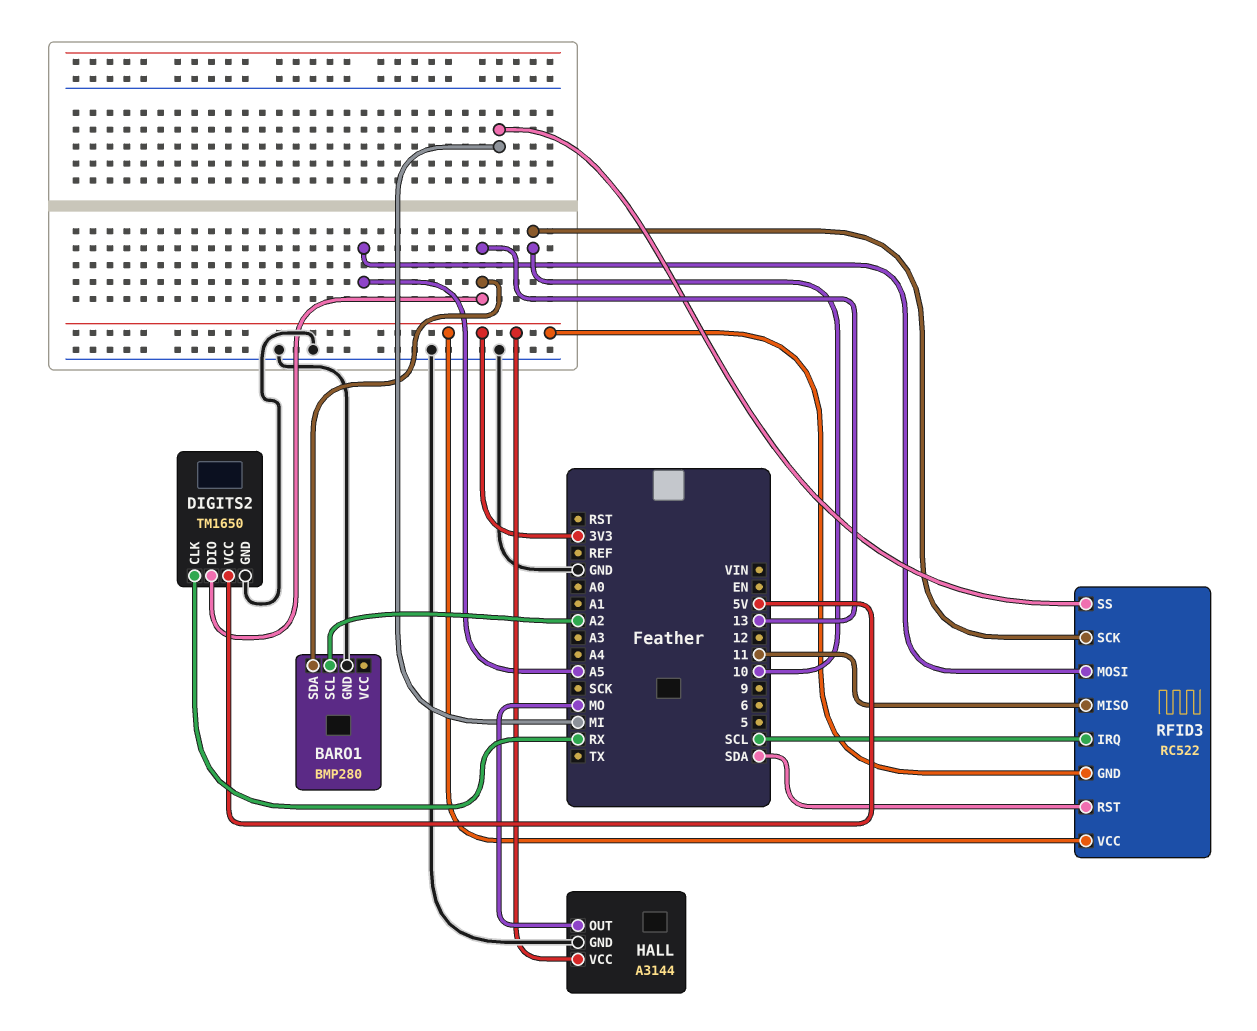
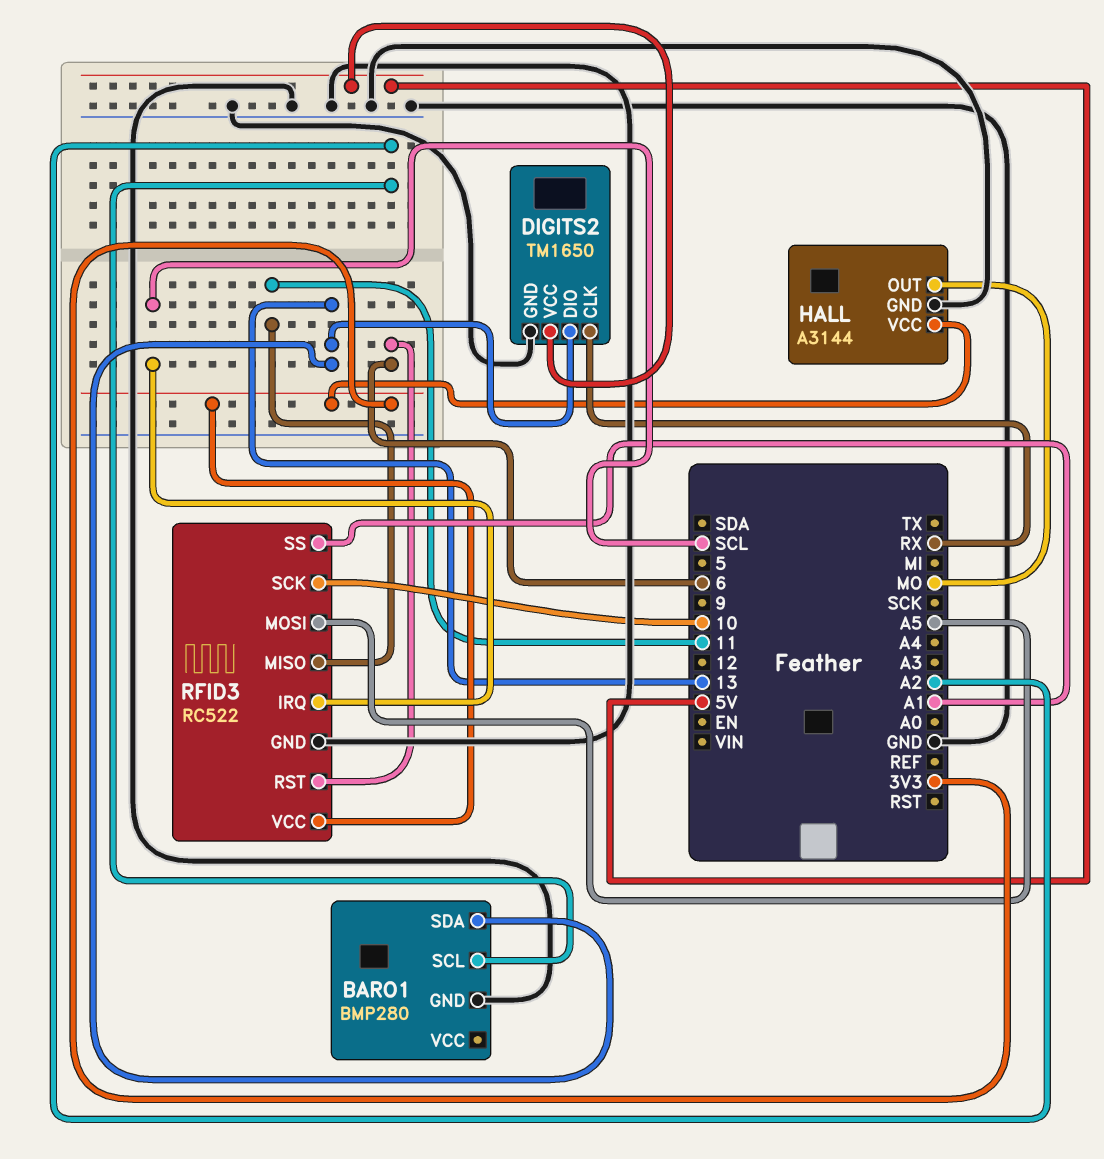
RFID3 pin GND: 3V3 -> GND
RFID3 pin RST: SDA -> 6
RFID3 pin SS: MI -> A1

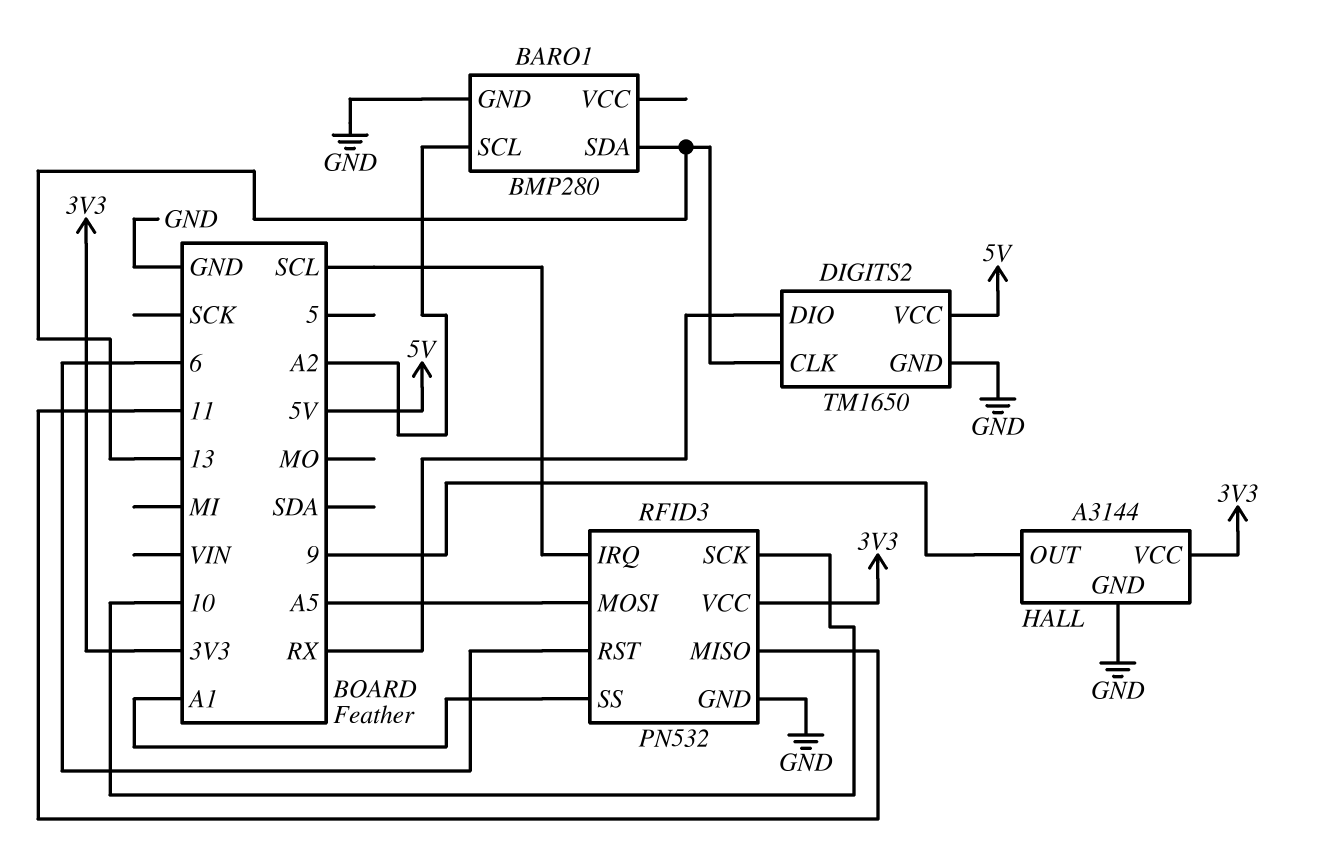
DIGITS2 pin CLK: RX -> 13
DIGITS2 pin DIO: 13 -> RX
HALL pin OUT: MO -> 9
RFID3: RC522 -> PN532

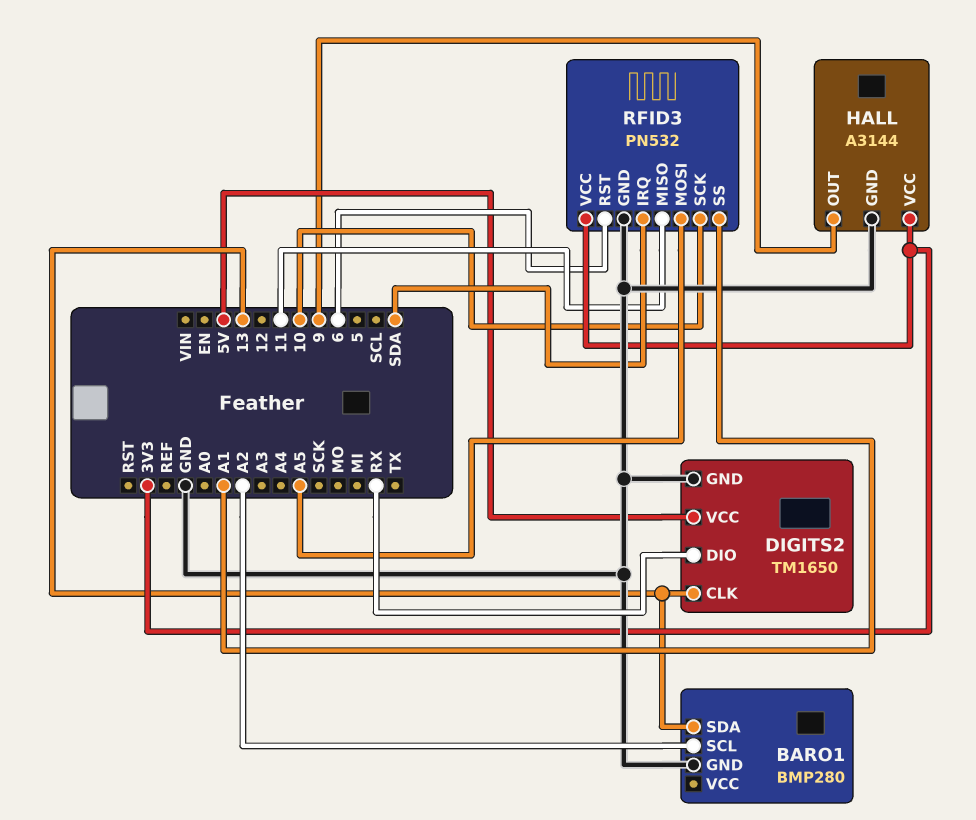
RFID3 pin IRQ: SCL -> SDA

